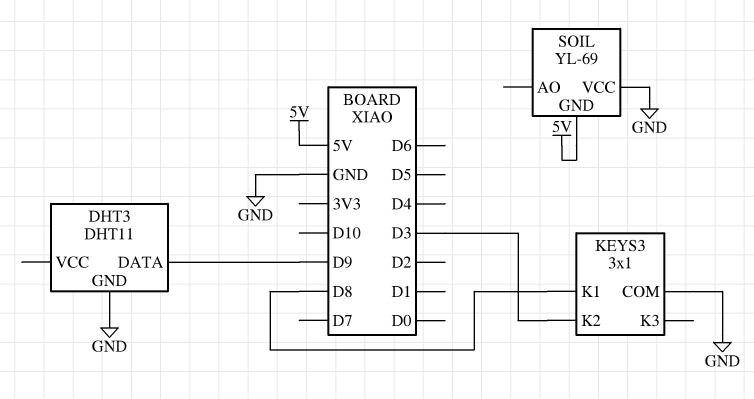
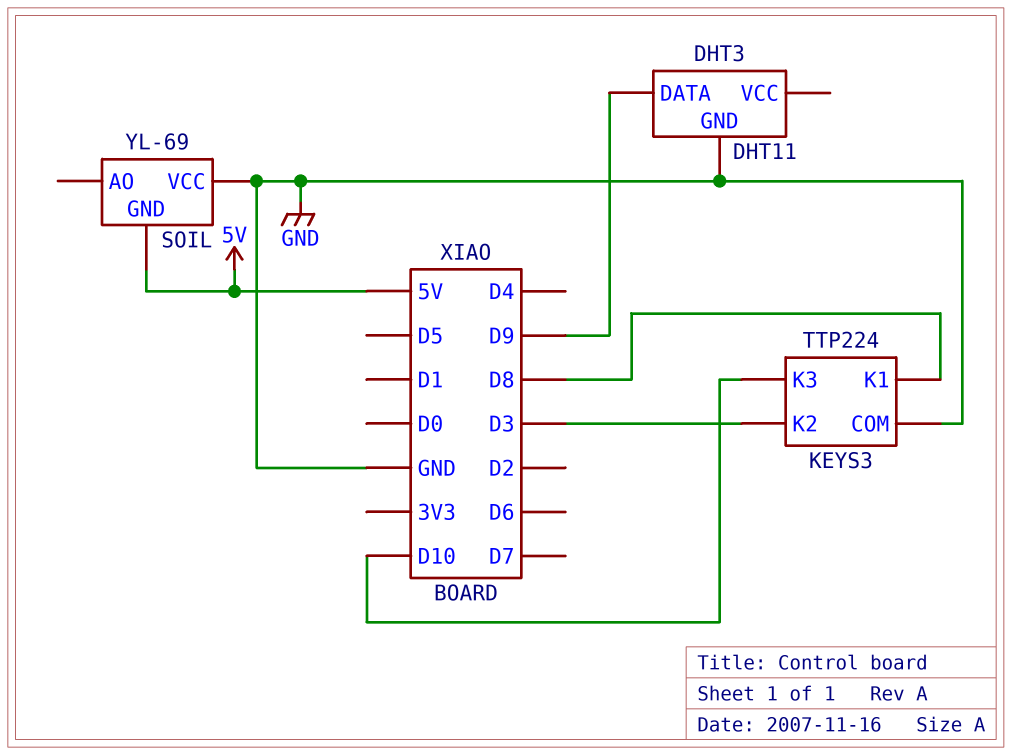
KEYS3: 3x1 -> TTP224
KEYS3 pin K3: none -> D10

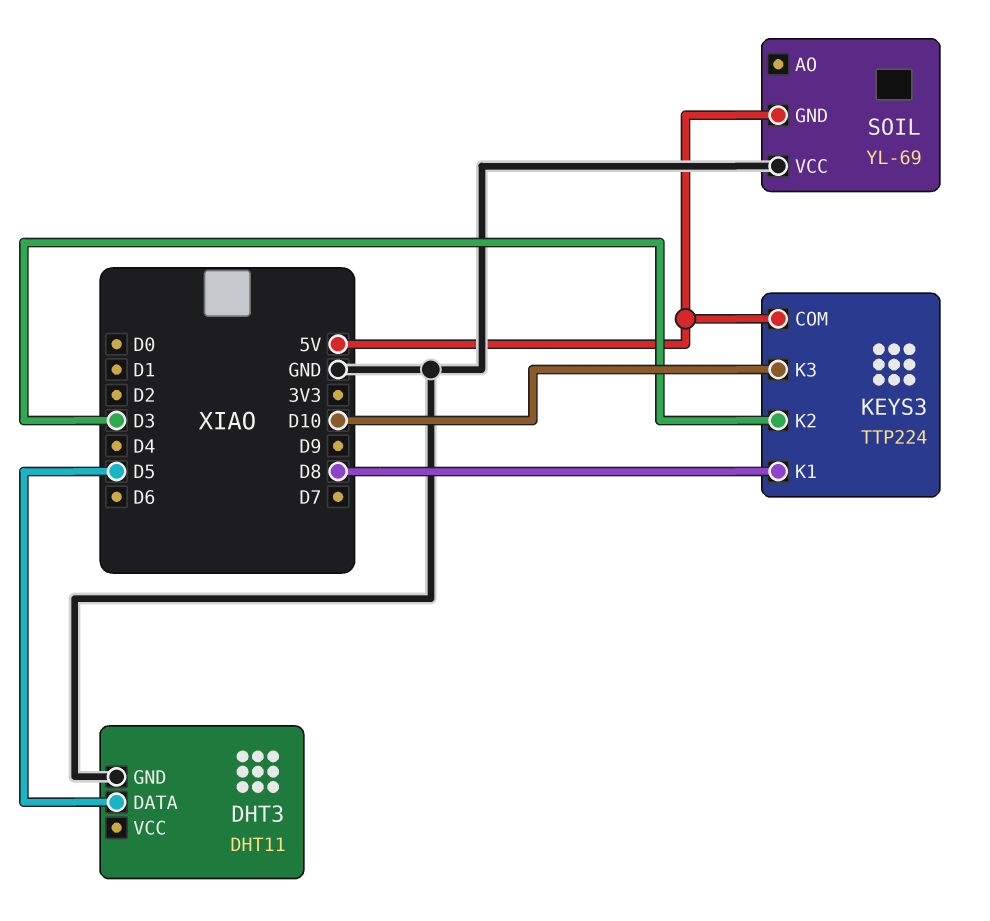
DHT3 pin DATA: D9 -> D5
KEYS3 pin COM: GND -> 5V

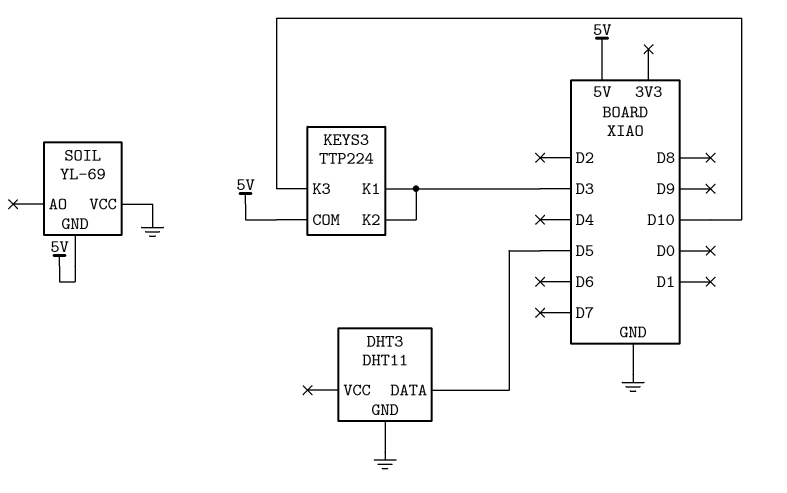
KEYS3 pin K1: D8 -> D3

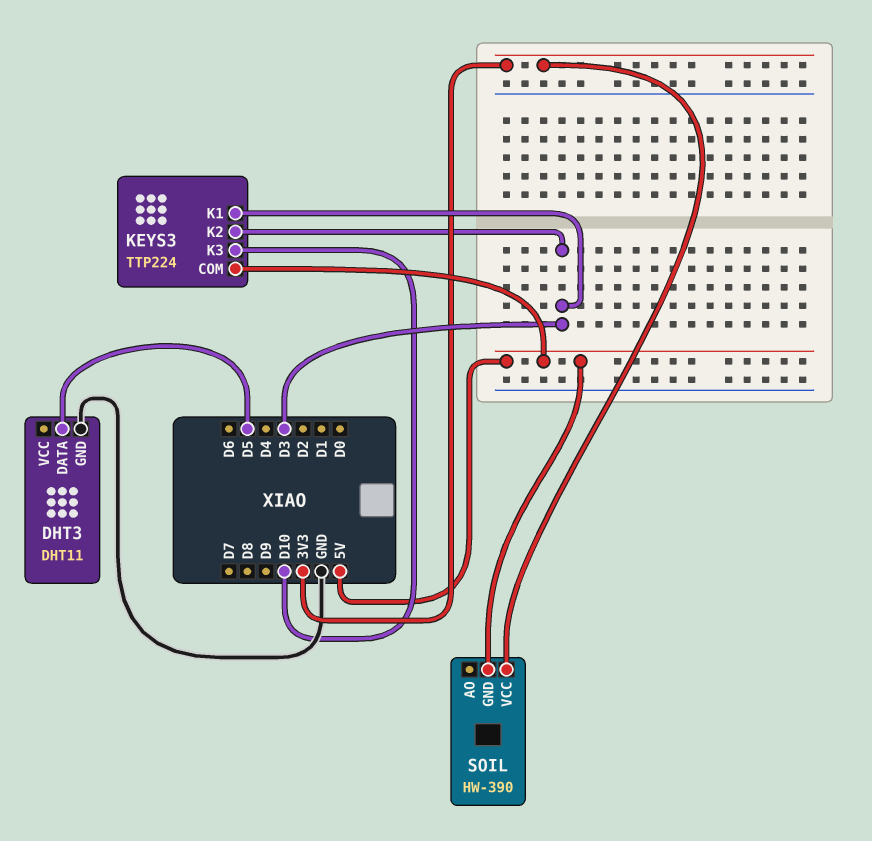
SOIL: YL-69 -> HW-390
SOIL pin VCC: GND -> 3V3

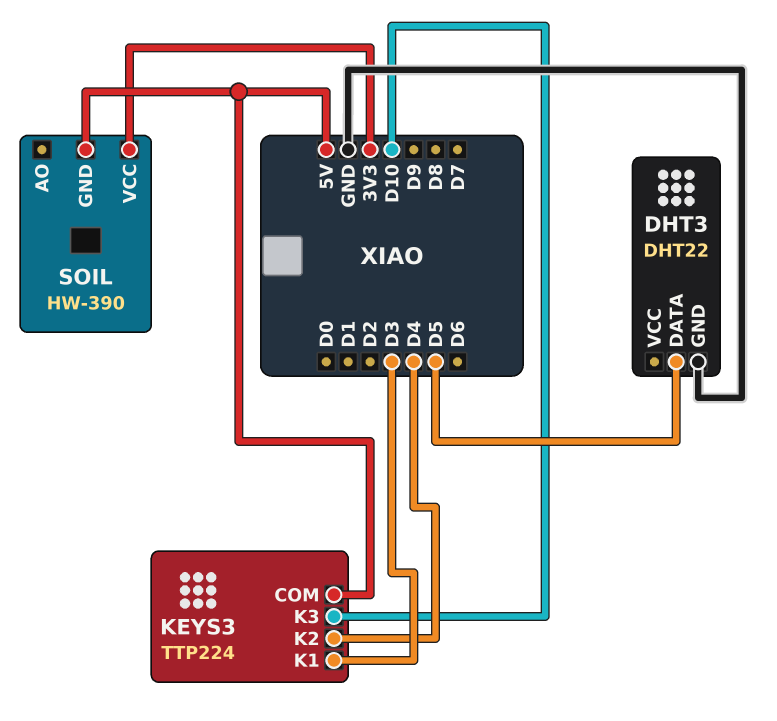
DHT3: DHT11 -> DHT22
KEYS3 pin K2: D3 -> D4

